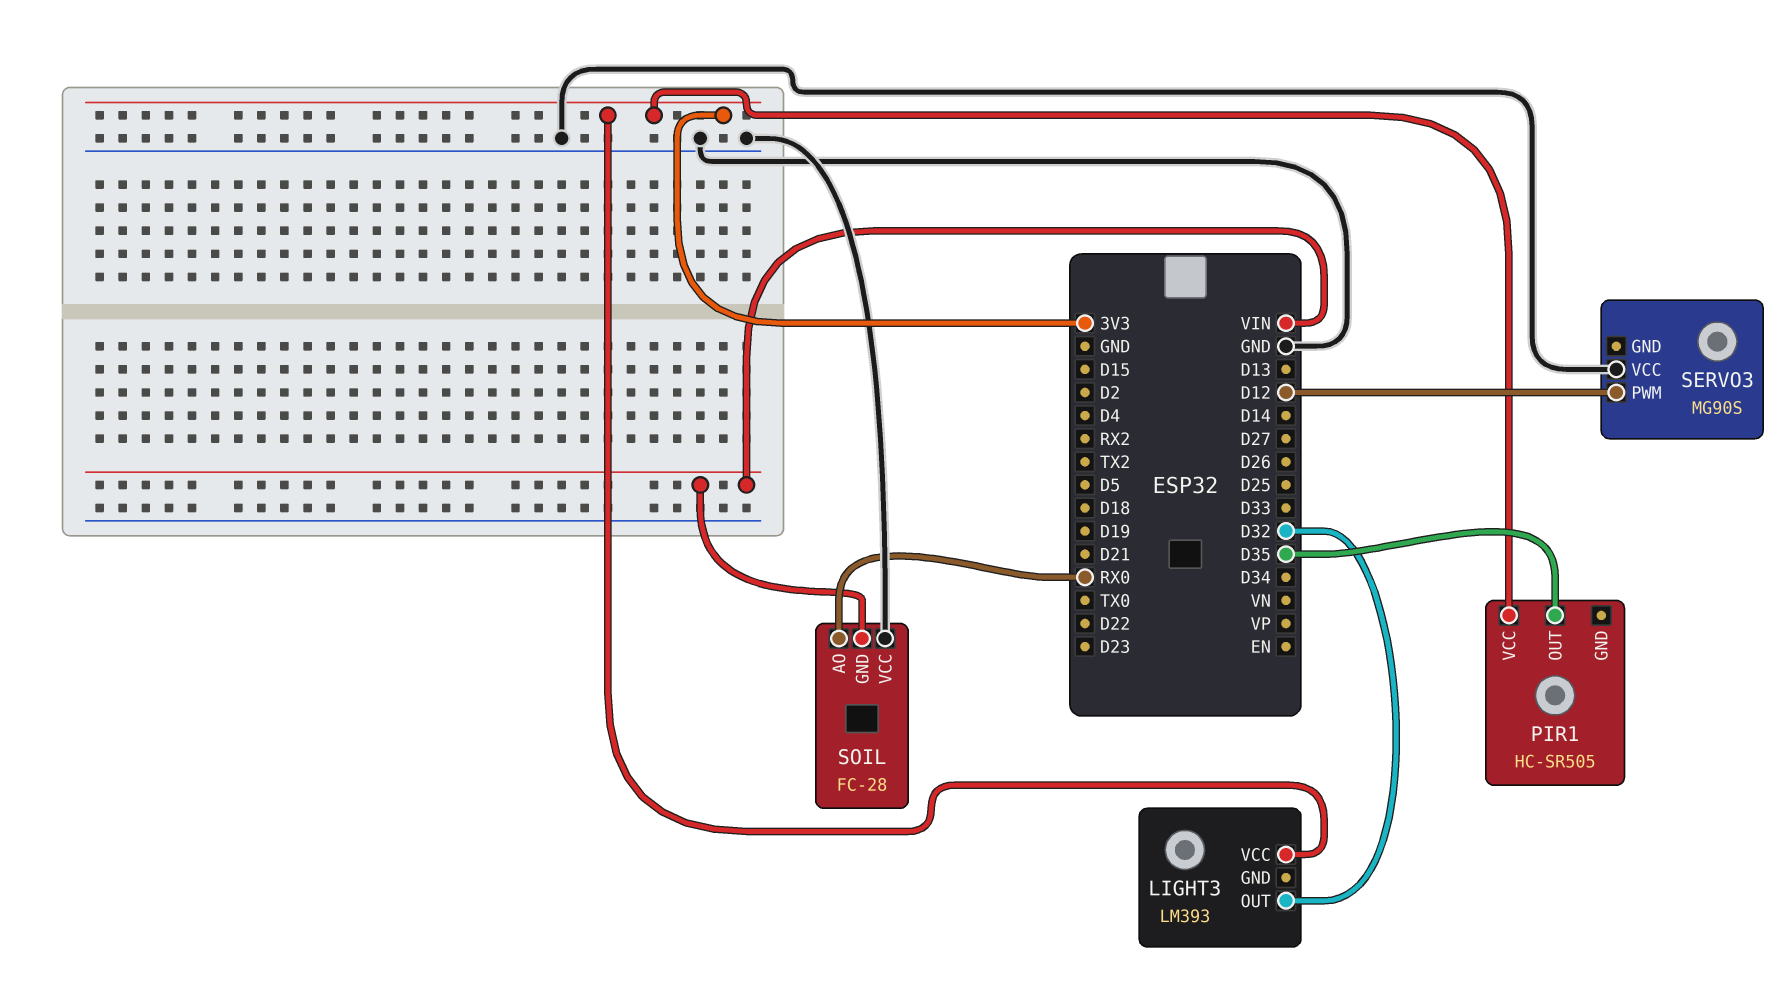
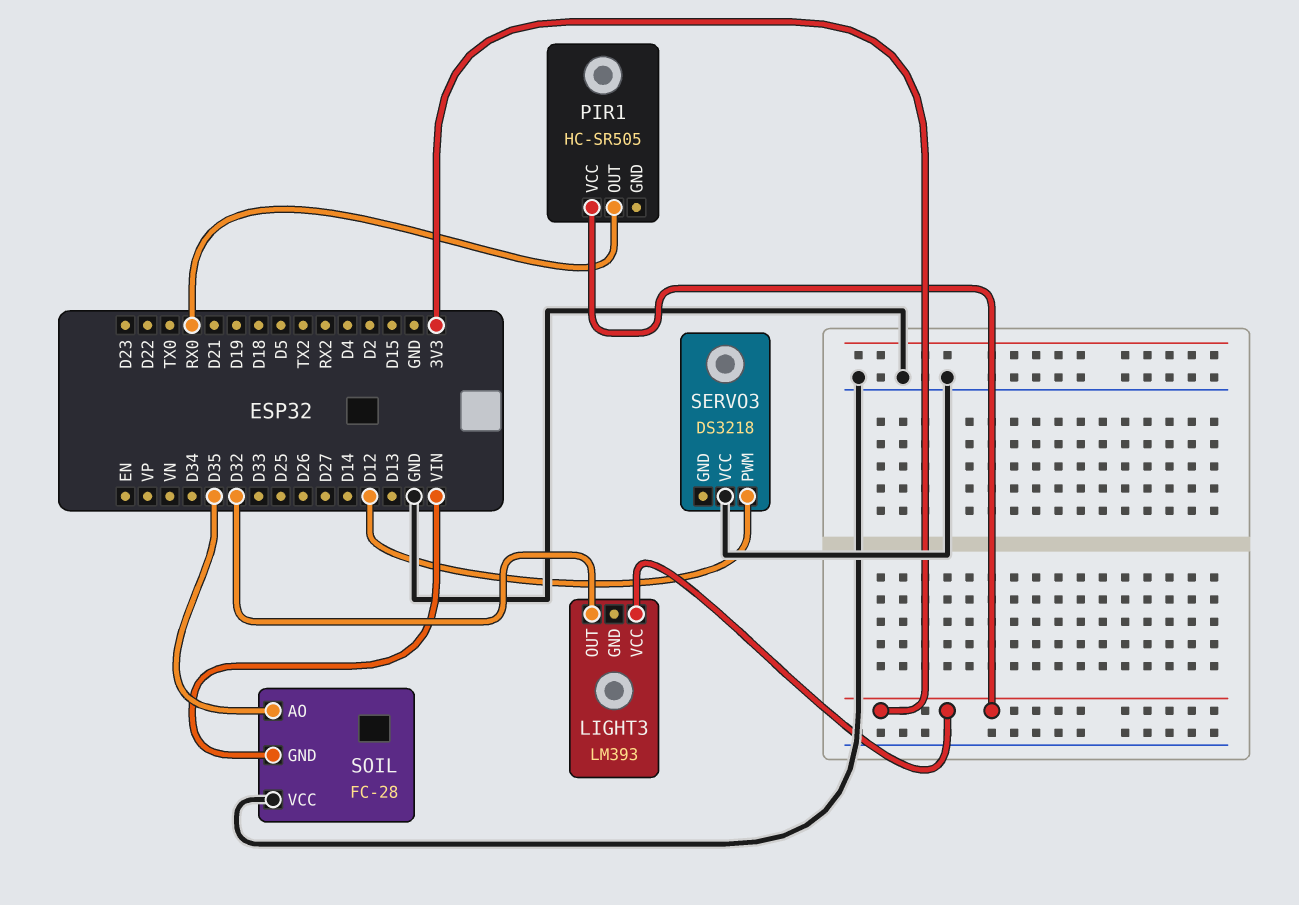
PIR1 pin OUT: D35 -> RX0
SERVO3: MG90S -> DS3218
SOIL pin AO: RX0 -> D35

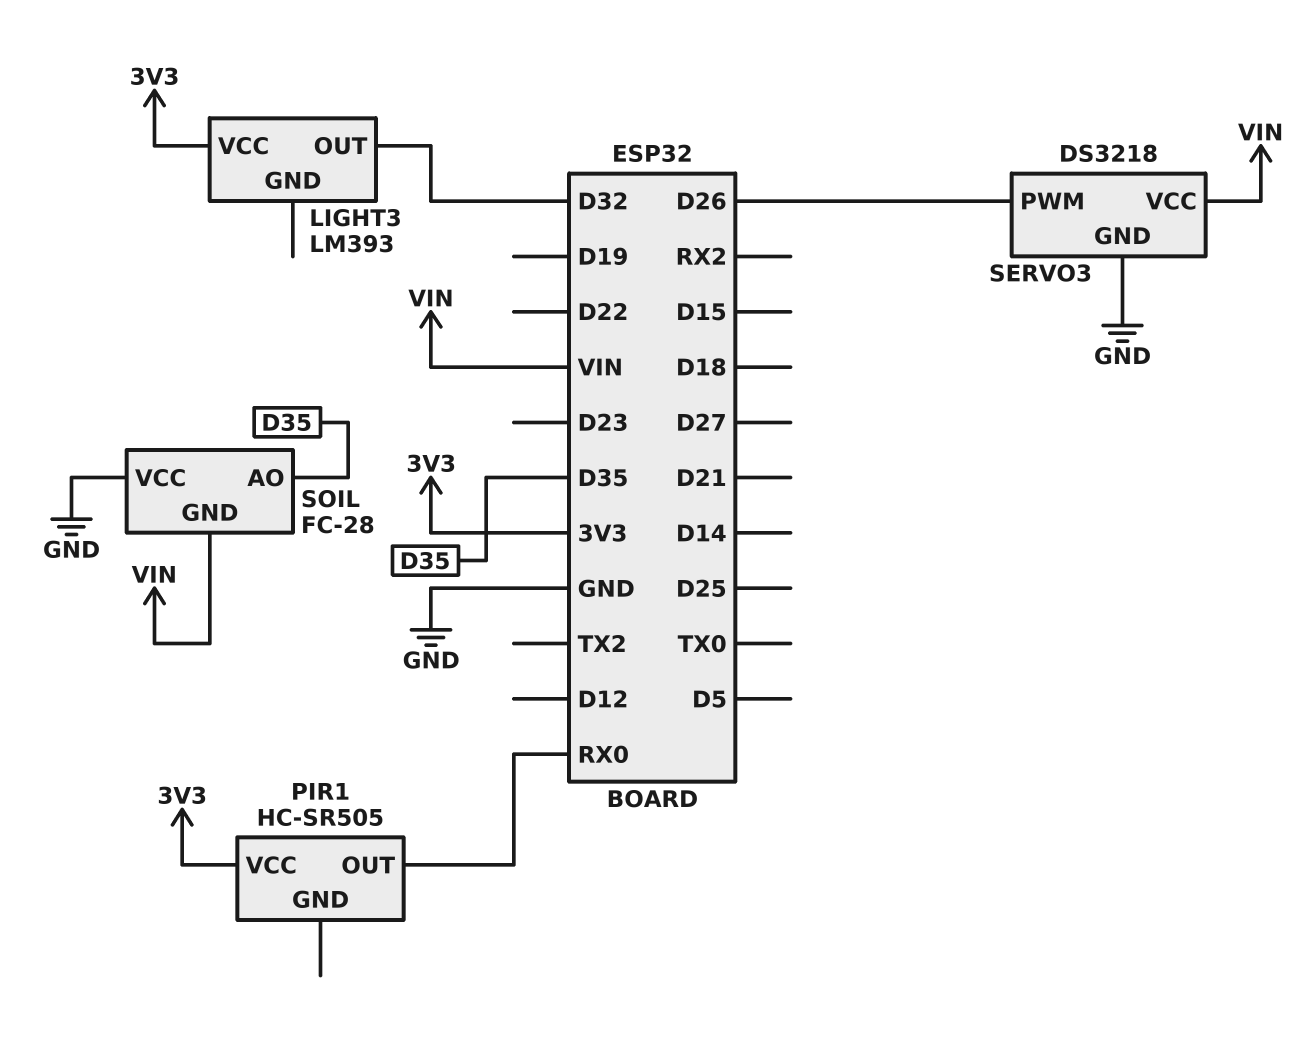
SERVO3 pin GND: none -> GND
SERVO3 pin PWM: D12 -> D26
SERVO3 pin VCC: GND -> VIN

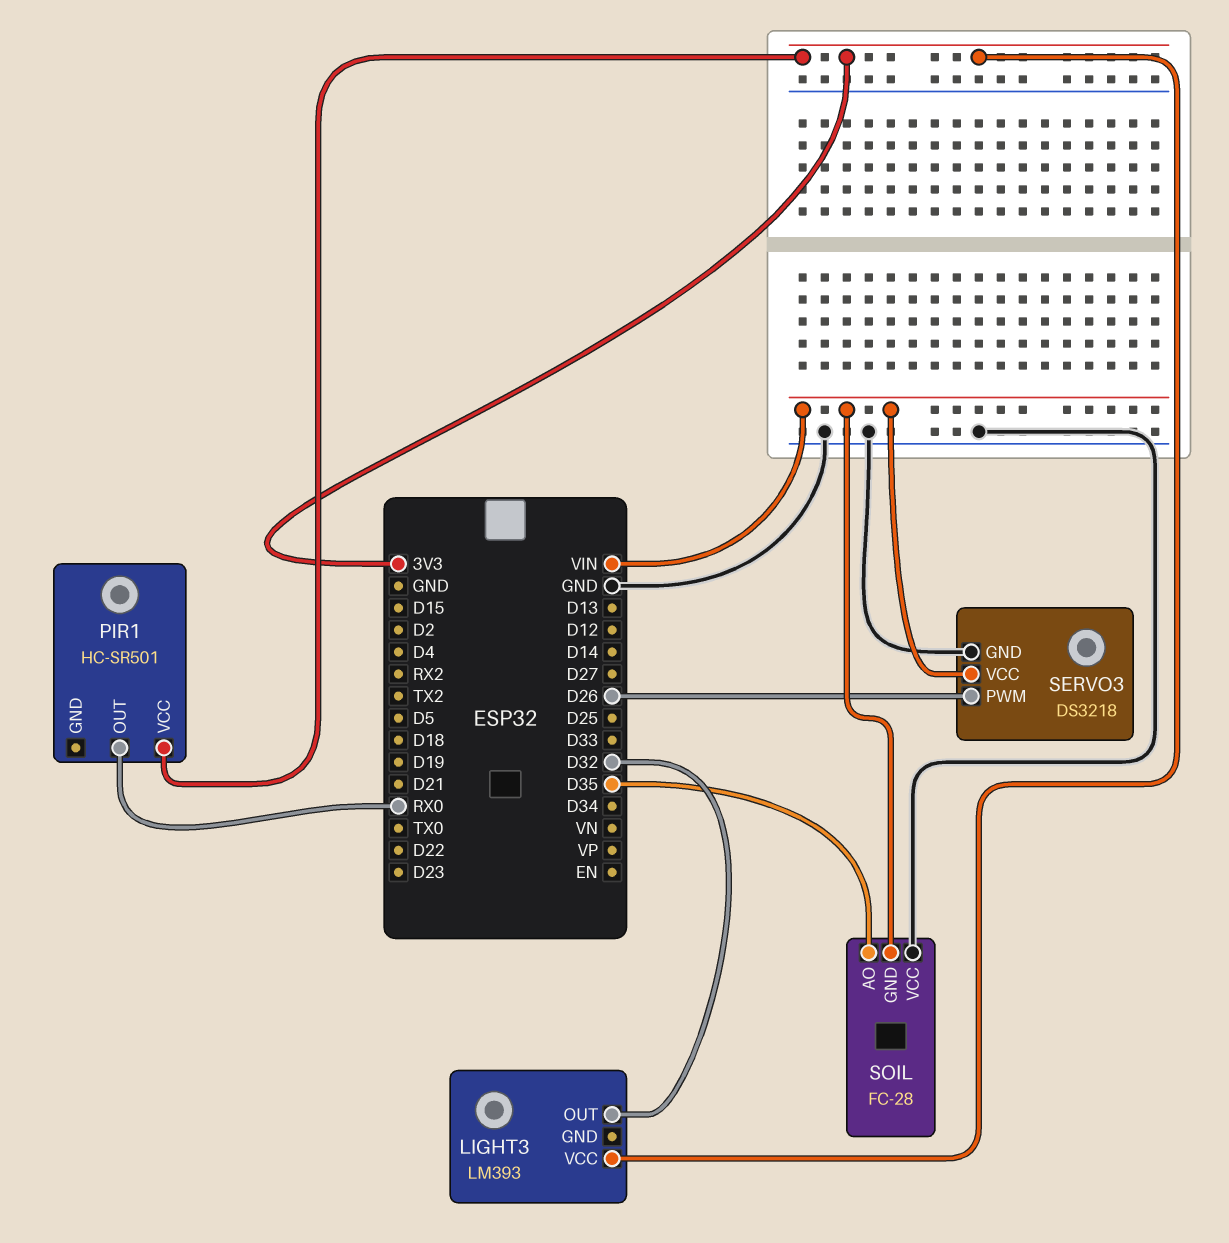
PIR1: HC-SR505 -> HC-SR501

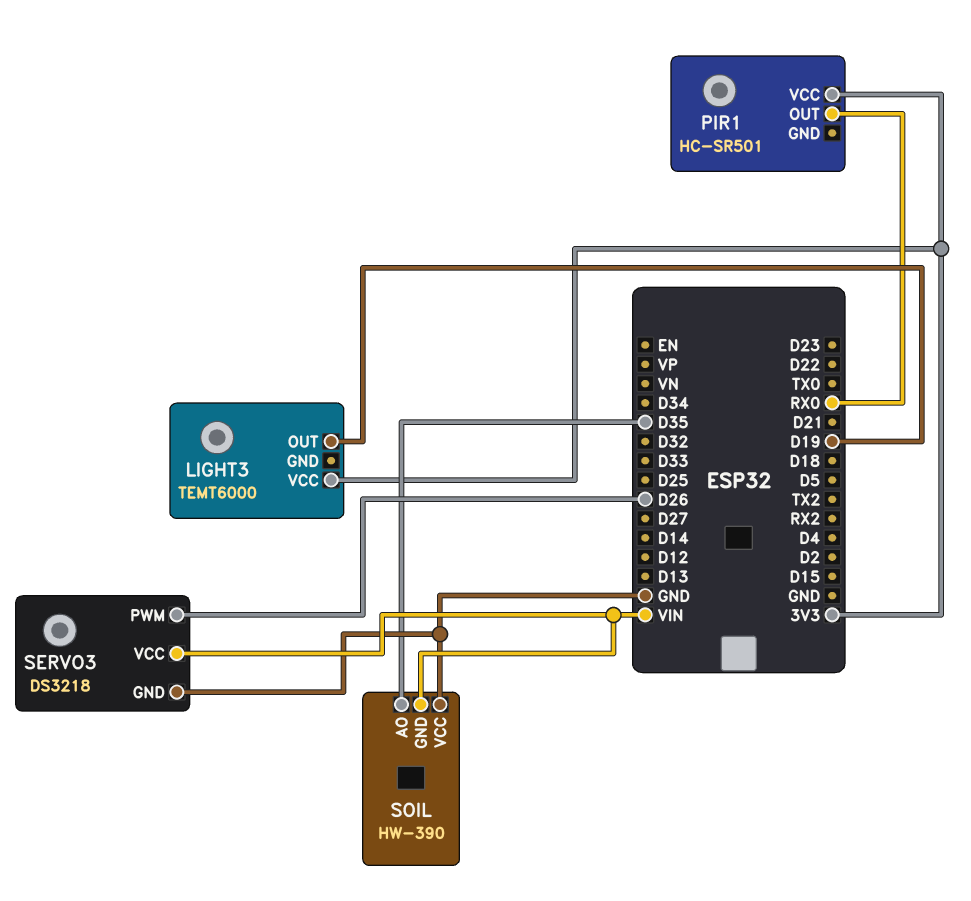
LIGHT3: LM393 -> TEMT6000
LIGHT3 pin OUT: D32 -> D19
SOIL: FC-28 -> HW-390

